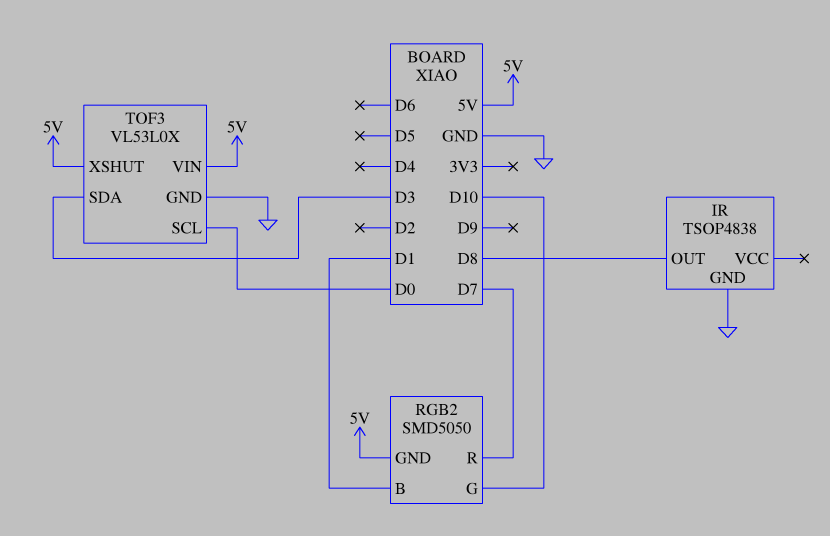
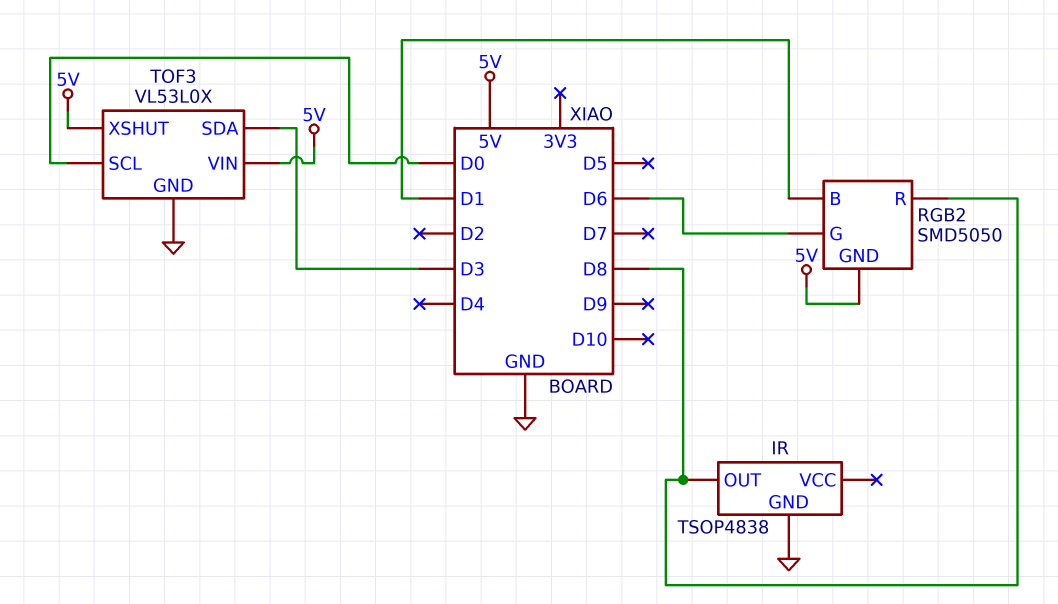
RGB2 pin G: D10 -> D6
RGB2 pin R: D7 -> D8

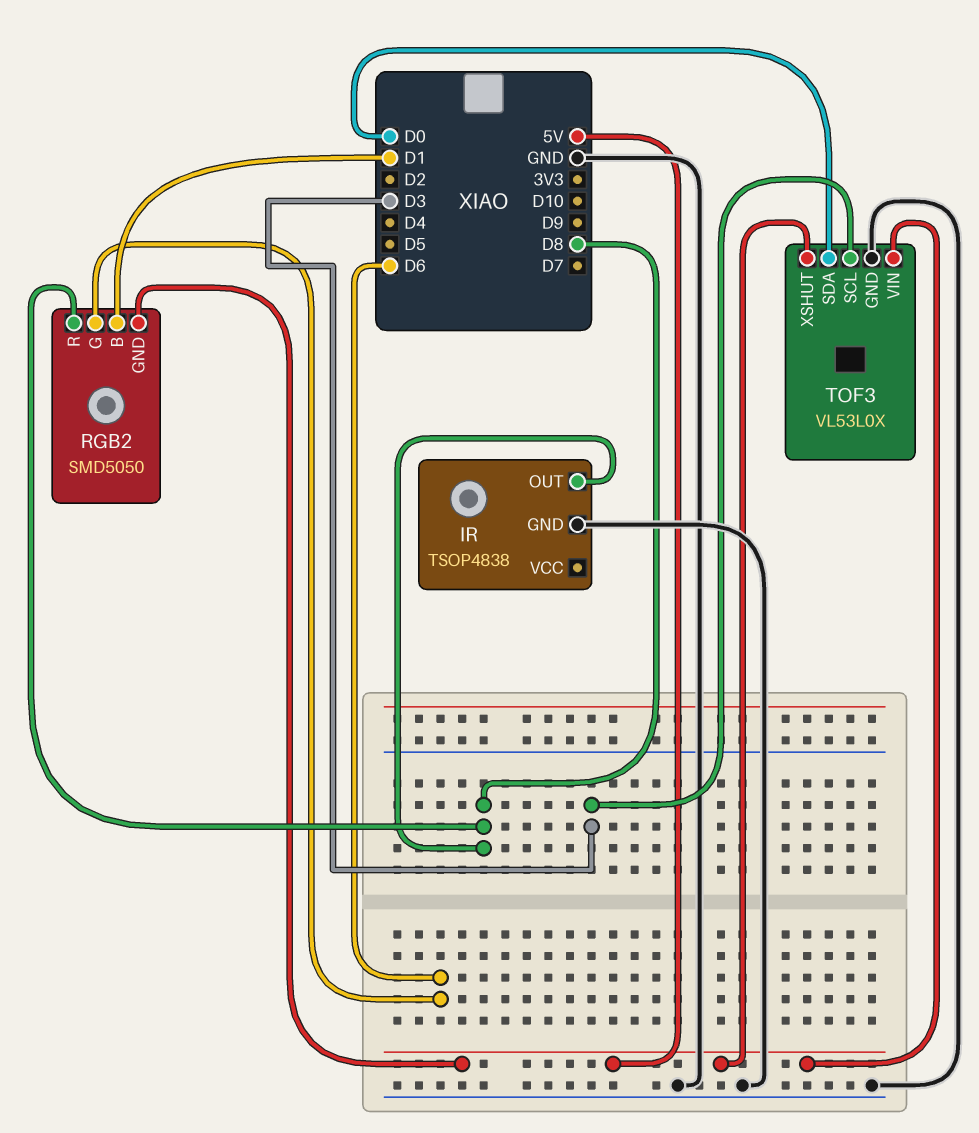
TOF3 pin SCL: D0 -> D3
TOF3 pin SDA: D3 -> D0

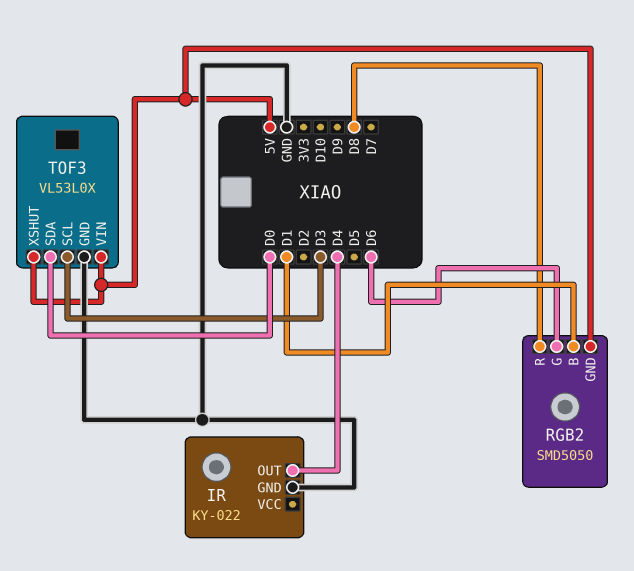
IR: TSOP4838 -> KY-022
IR pin OUT: D8 -> D4

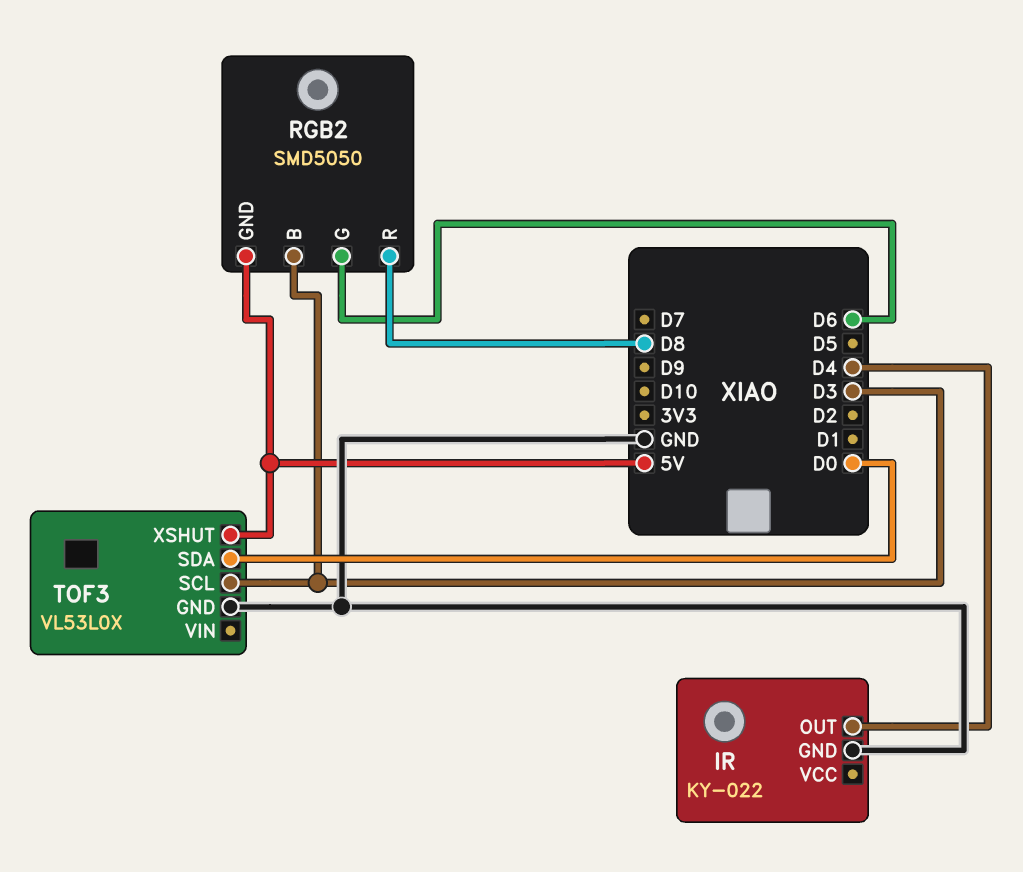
RGB2 pin B: D1 -> D3
TOF3 pin VIN: 5V -> none

